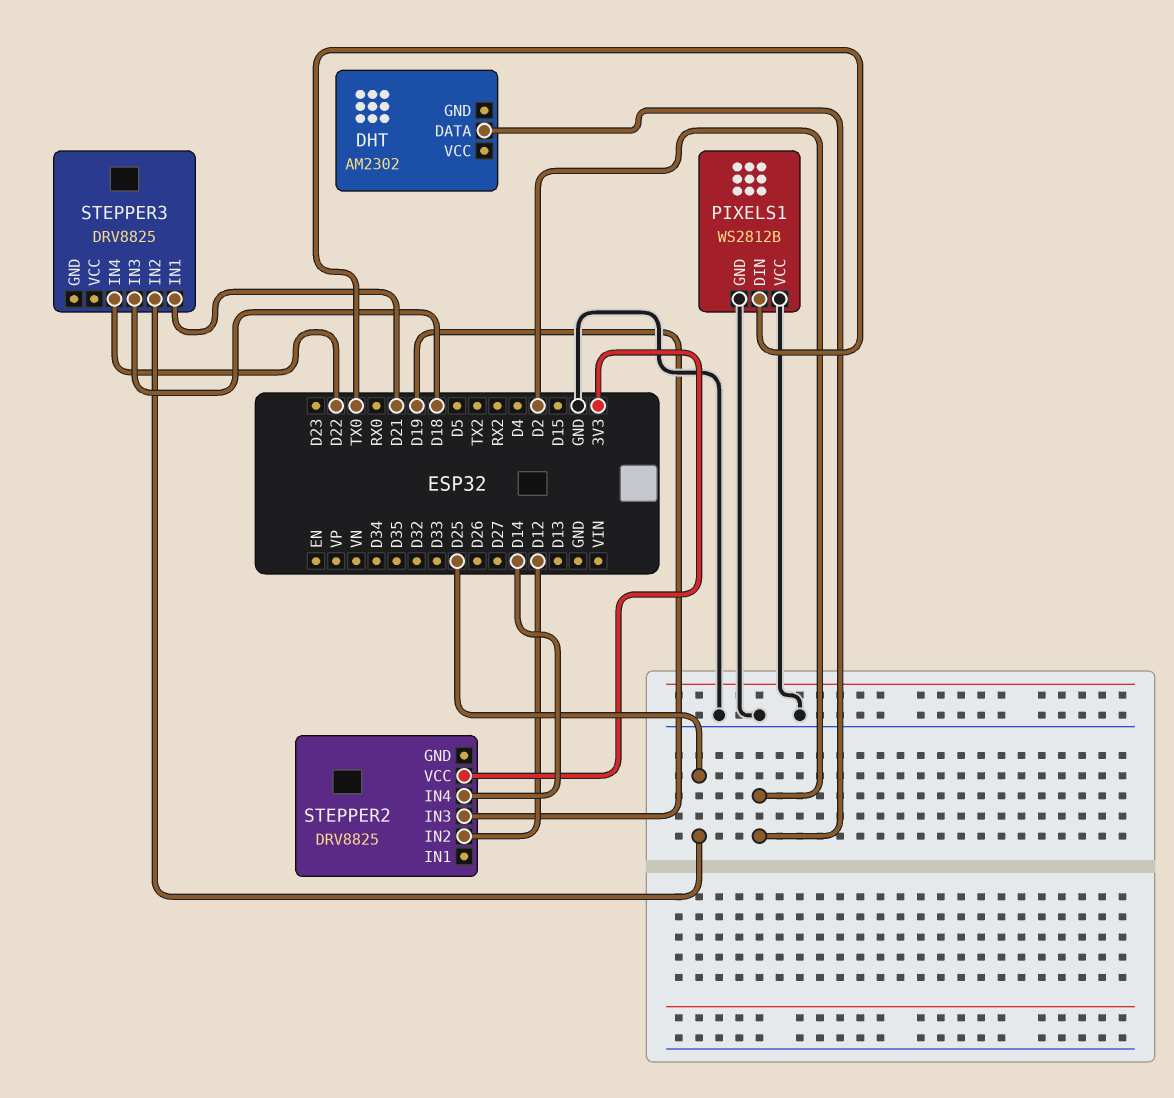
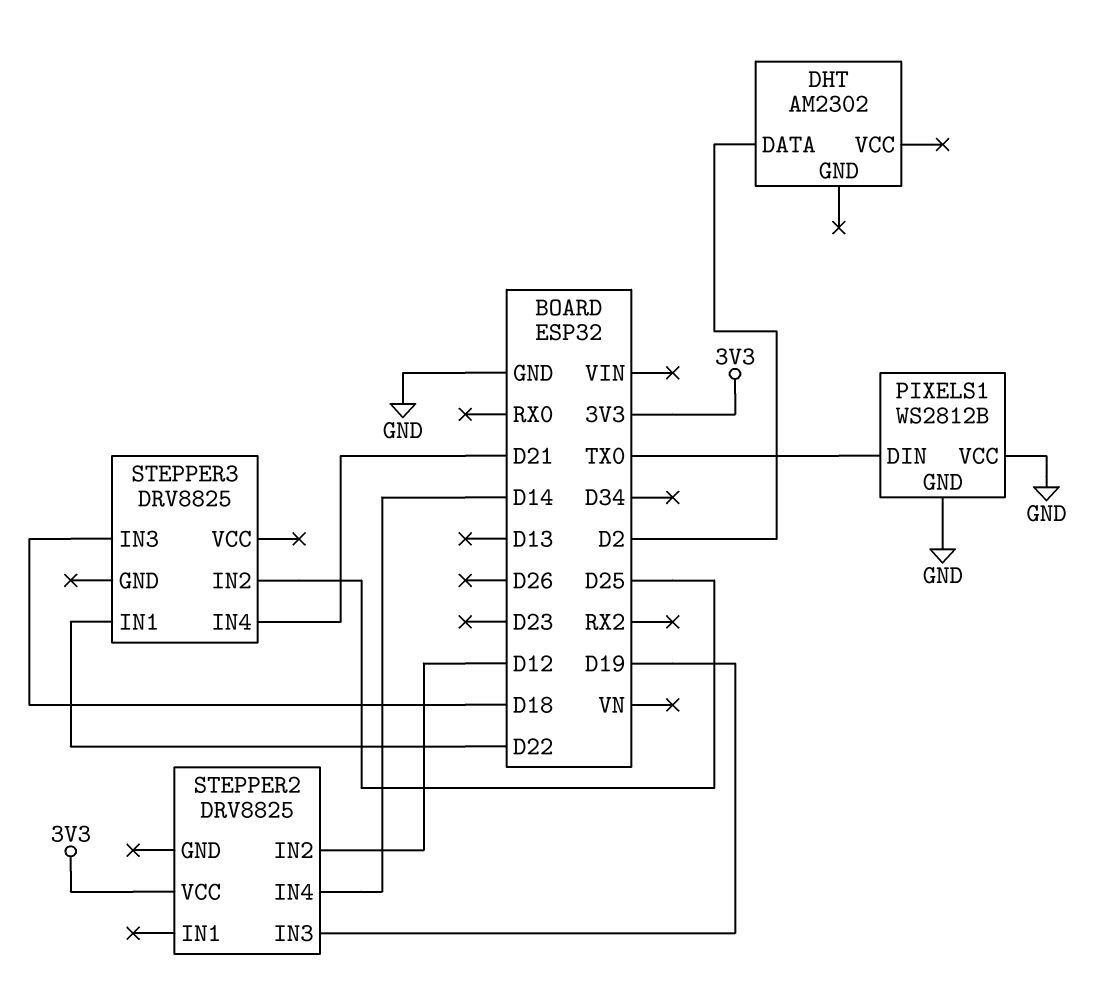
STEPPER3 pin IN1: D21 -> D22
STEPPER3 pin IN4: D22 -> D21

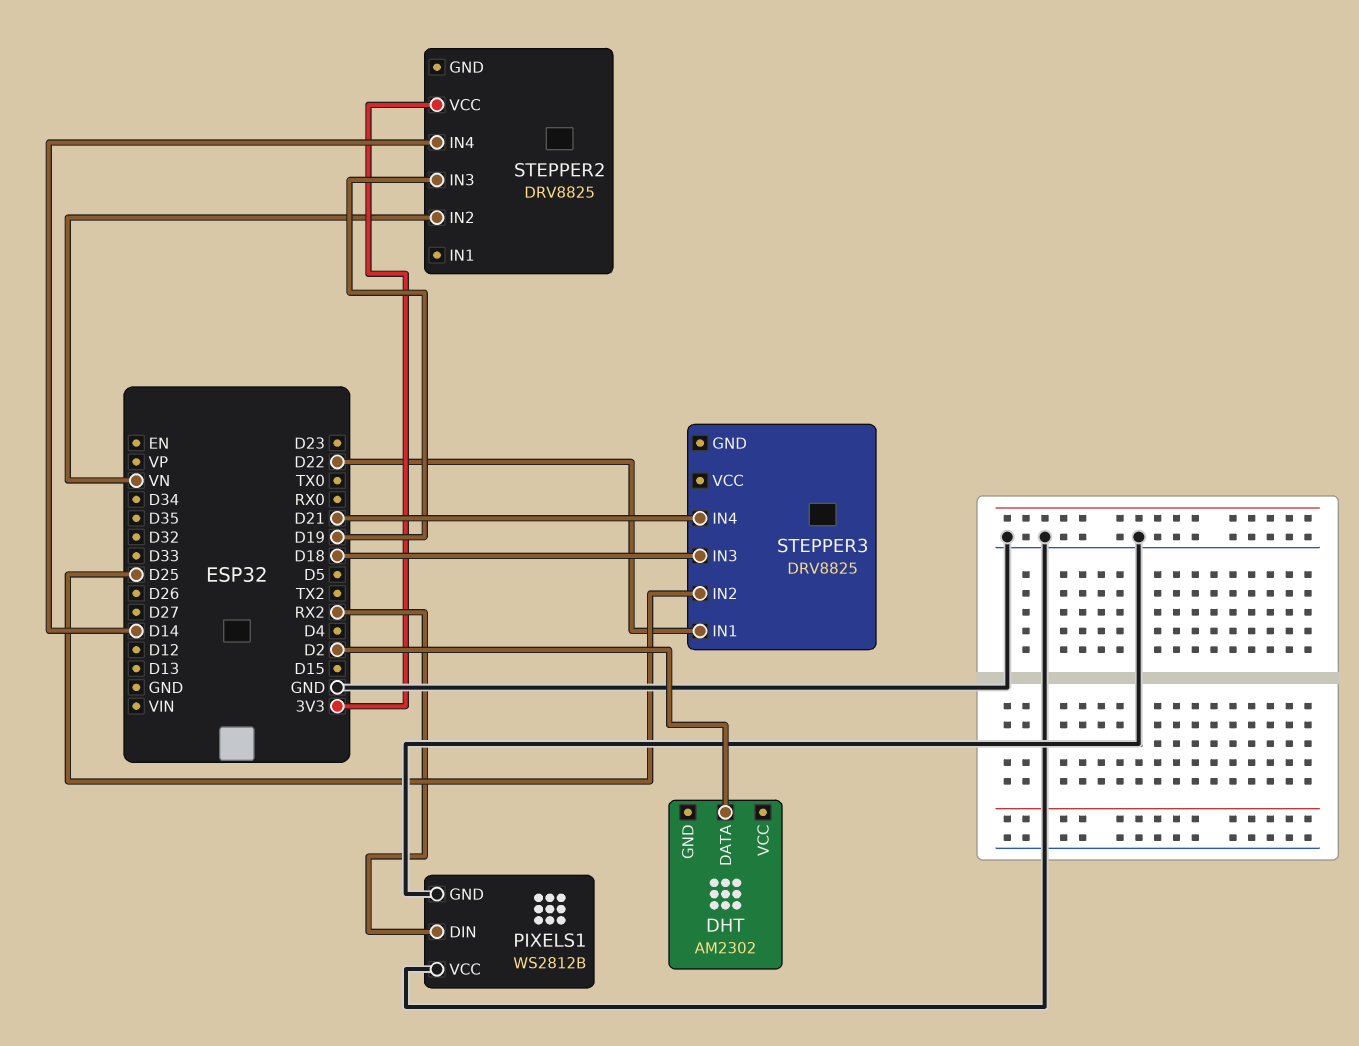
PIXELS1 pin DIN: TX0 -> RX2
STEPPER2 pin IN2: D12 -> VN

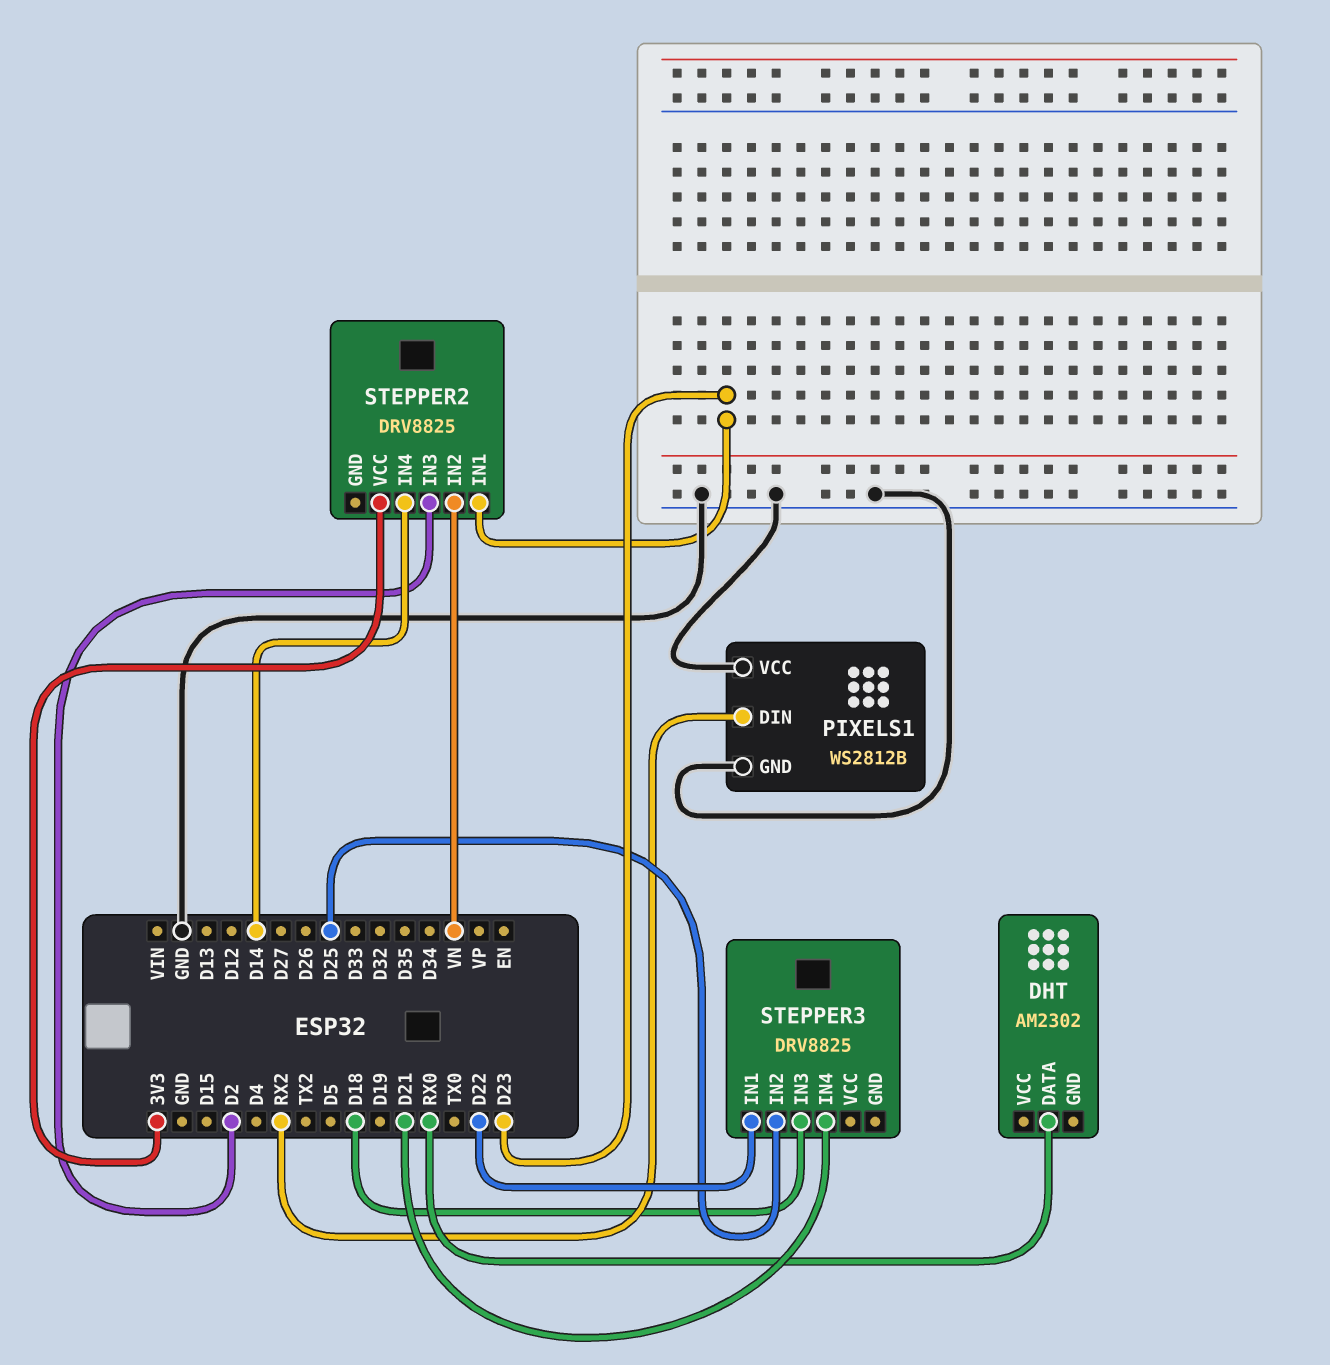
DHT pin DATA: D2 -> RX0
STEPPER2 pin IN1: none -> D23
STEPPER2 pin IN3: D19 -> D2

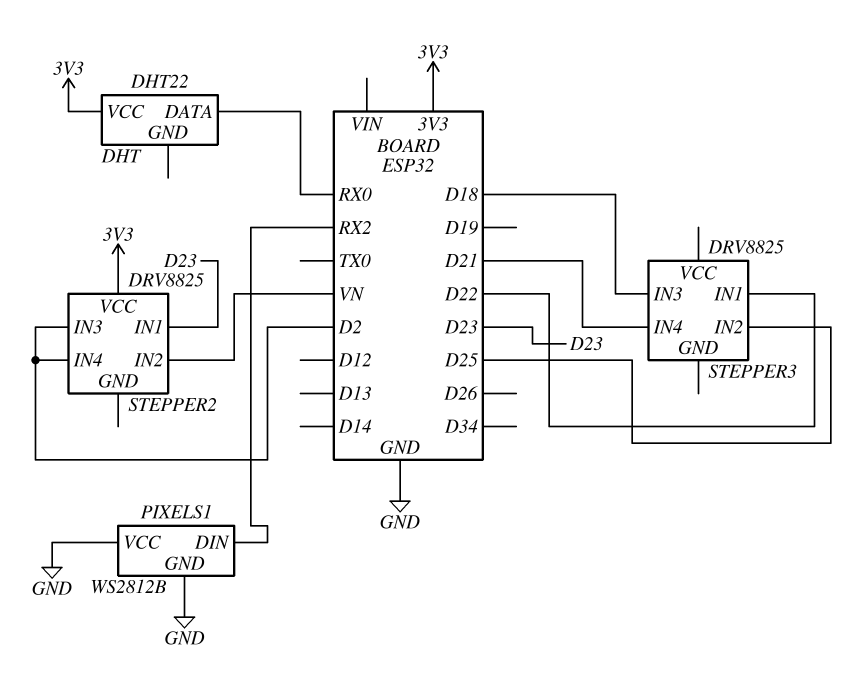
DHT: AM2302 -> DHT22
DHT pin VCC: none -> 3V3
STEPPER2 pin IN4: D14 -> D2

